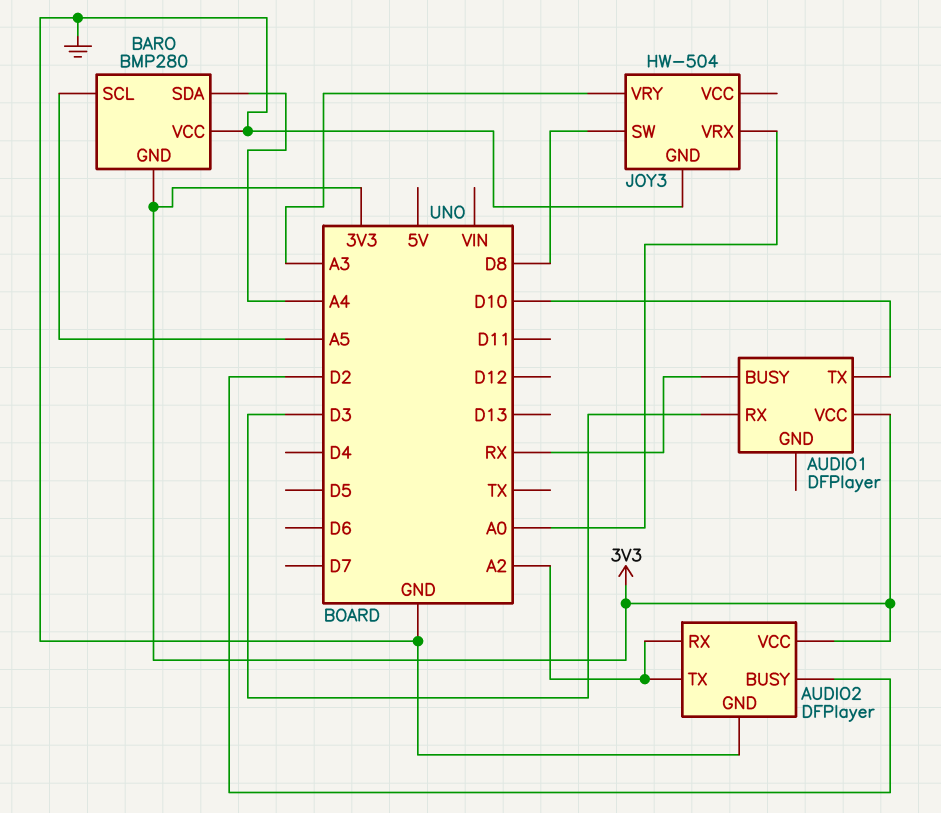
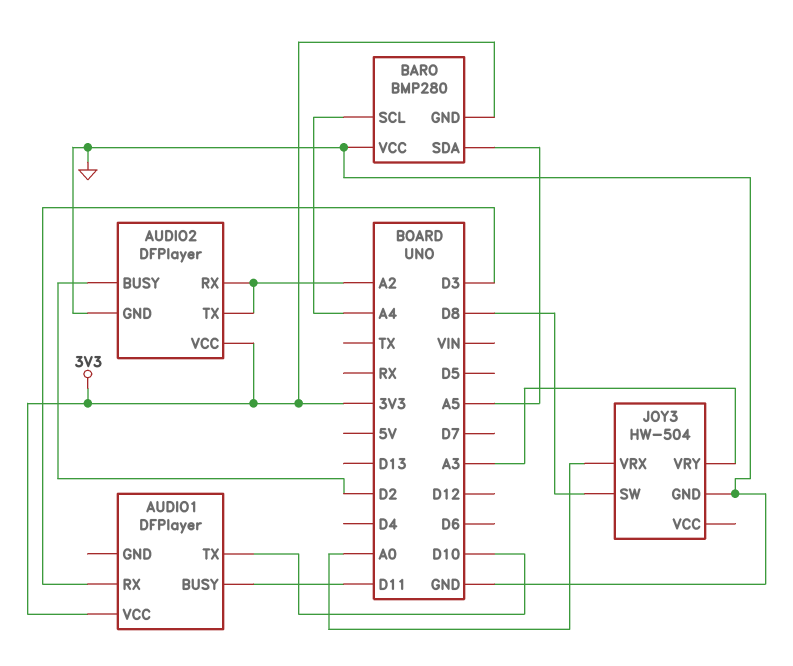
AUDIO1 pin BUSY: RX -> D11
BARO pin SCL: A5 -> A4
BARO pin SDA: A4 -> A5

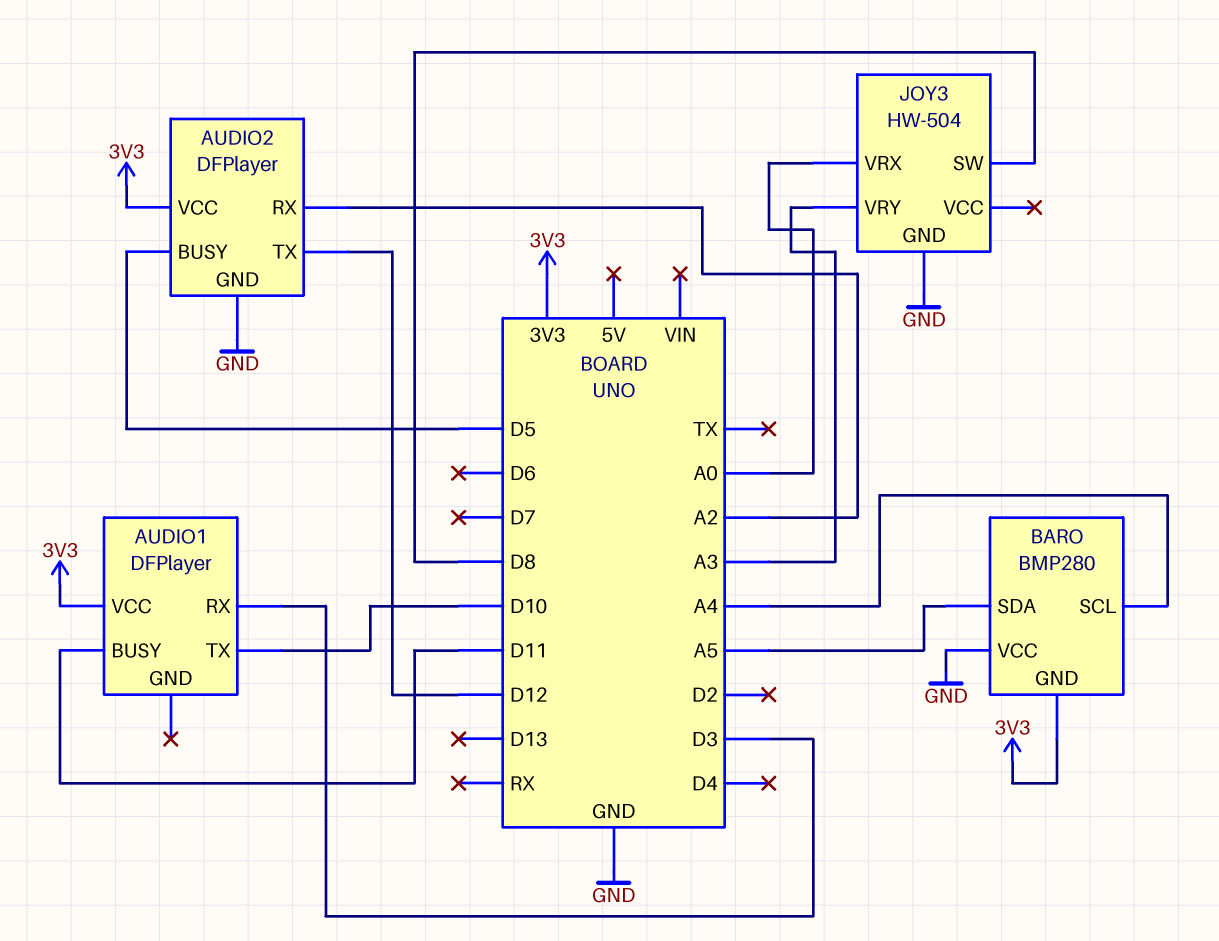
AUDIO2 pin BUSY: D2 -> D5
AUDIO2 pin TX: A2 -> D12

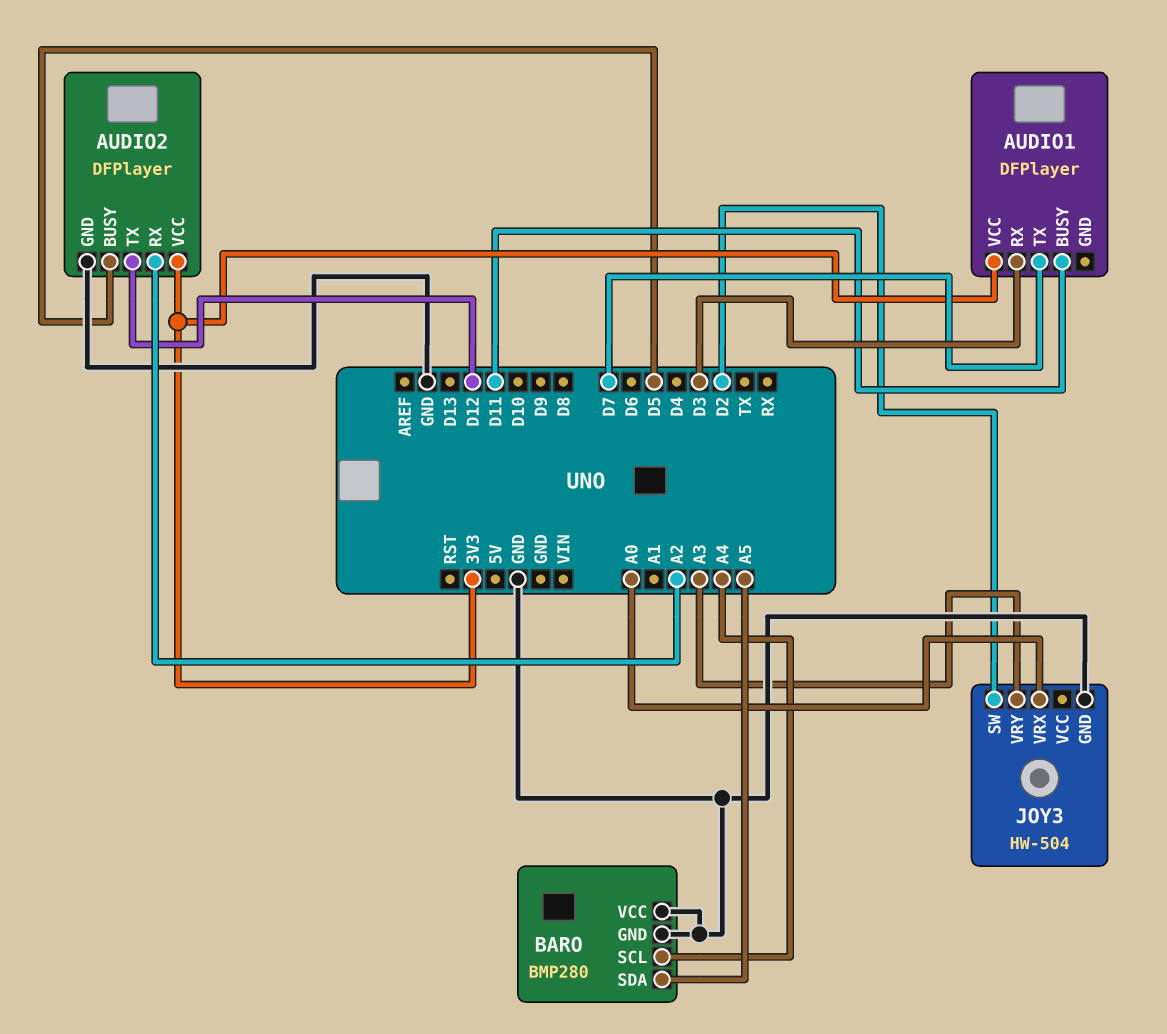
AUDIO1 pin TX: D10 -> D7
BARO pin GND: 3V3 -> GND
JOY3 pin SW: D8 -> D2

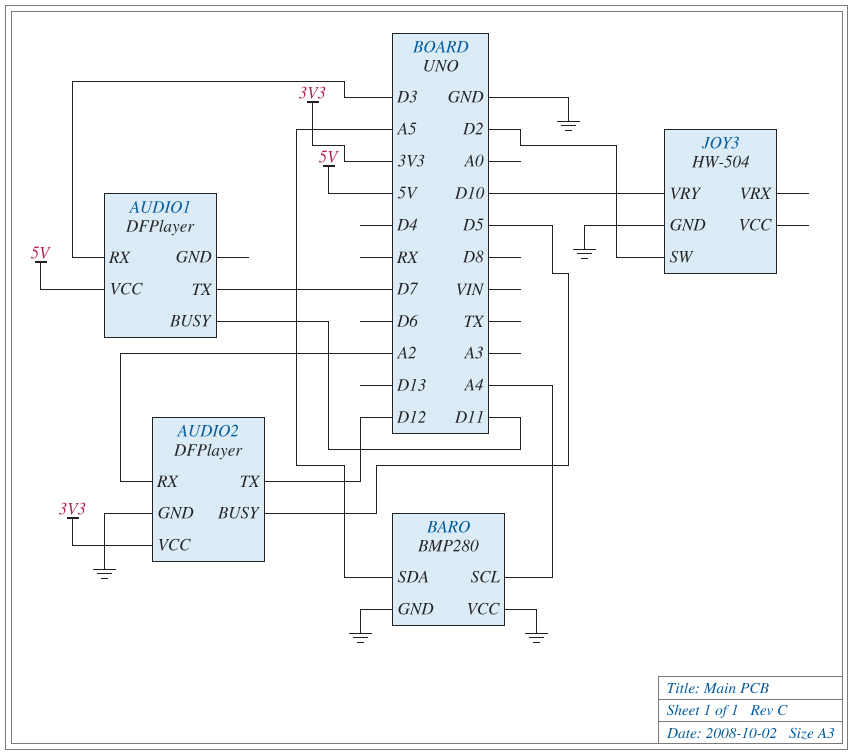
AUDIO1 pin VCC: 3V3 -> 5V
JOY3 pin VRX: A0 -> none
JOY3 pin VRY: A3 -> D10

